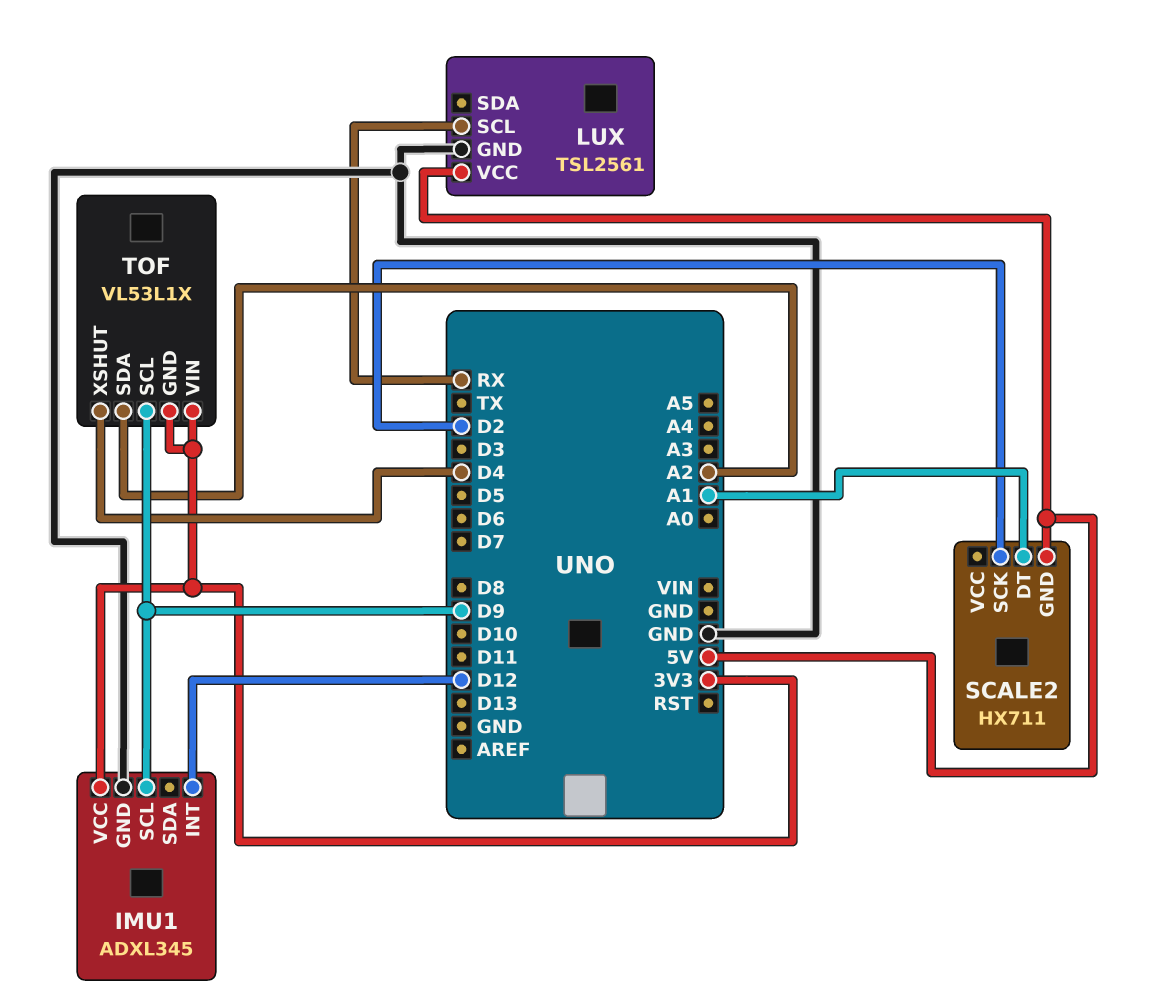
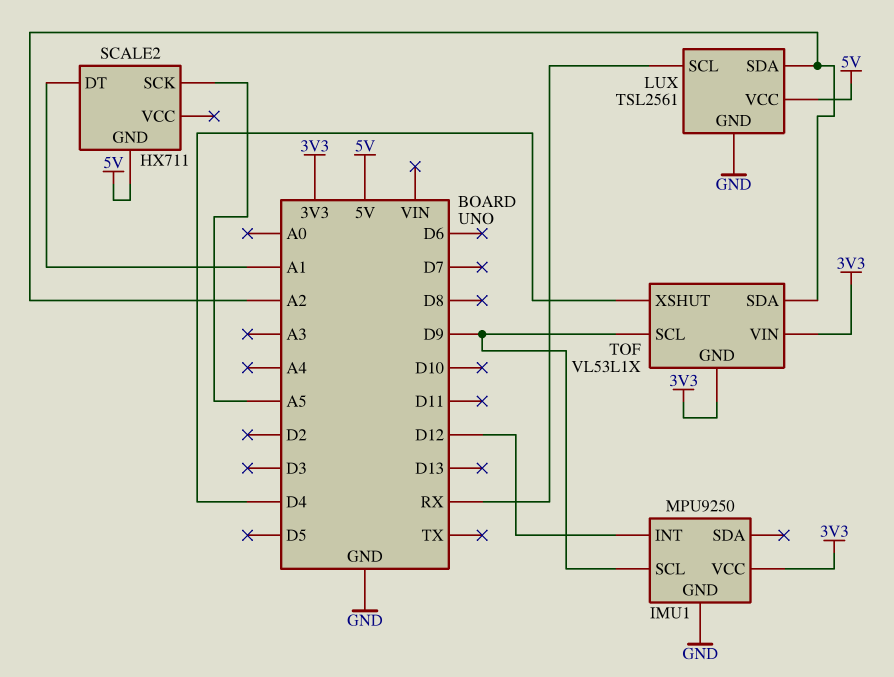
IMU1: ADXL345 -> MPU9250
LUX pin SDA: none -> A2
SCALE2 pin SCK: D2 -> A5

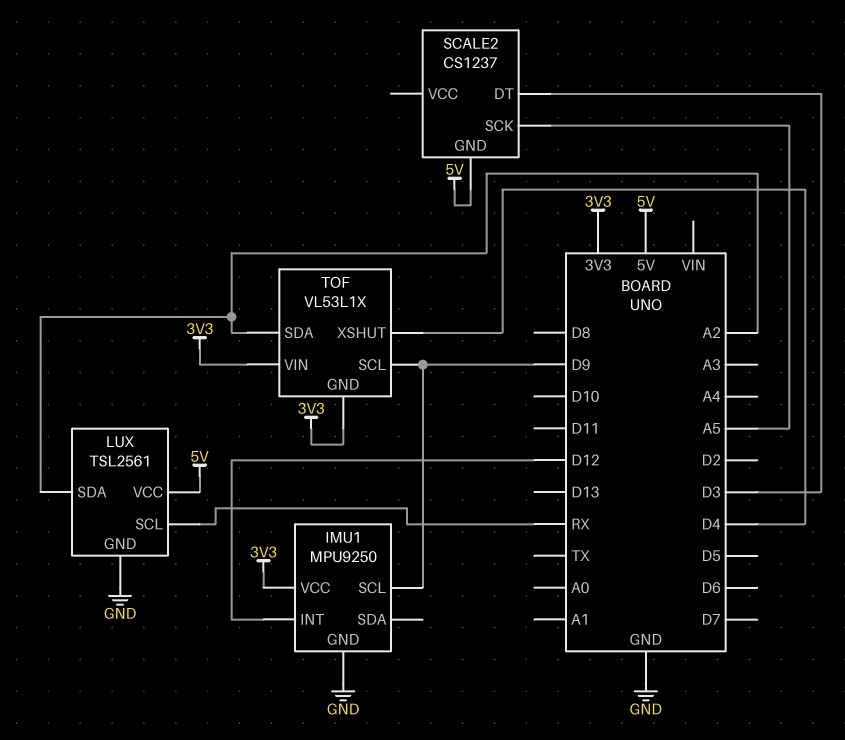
SCALE2: HX711 -> CS1237
SCALE2 pin DT: A1 -> D3

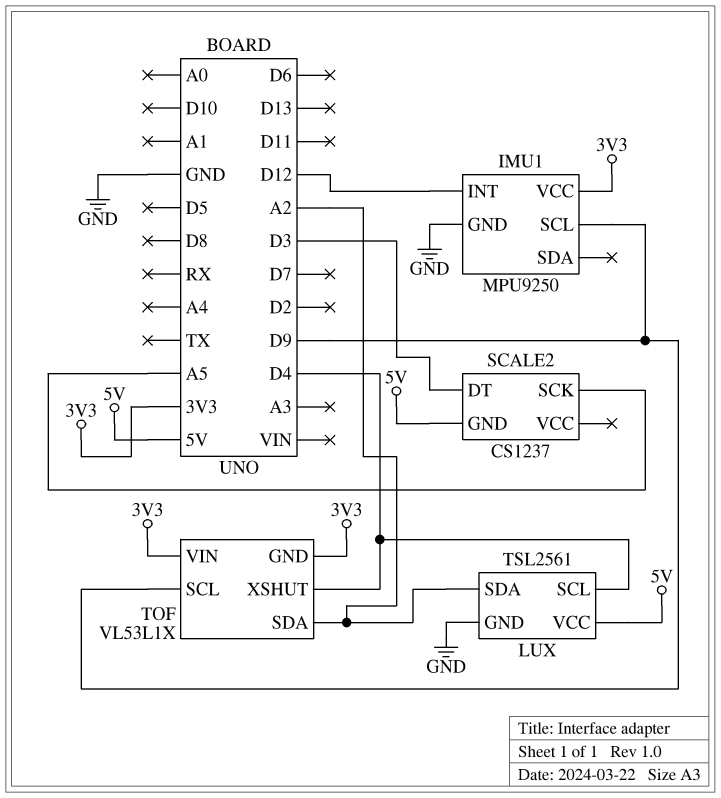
LUX pin SCL: RX -> D4

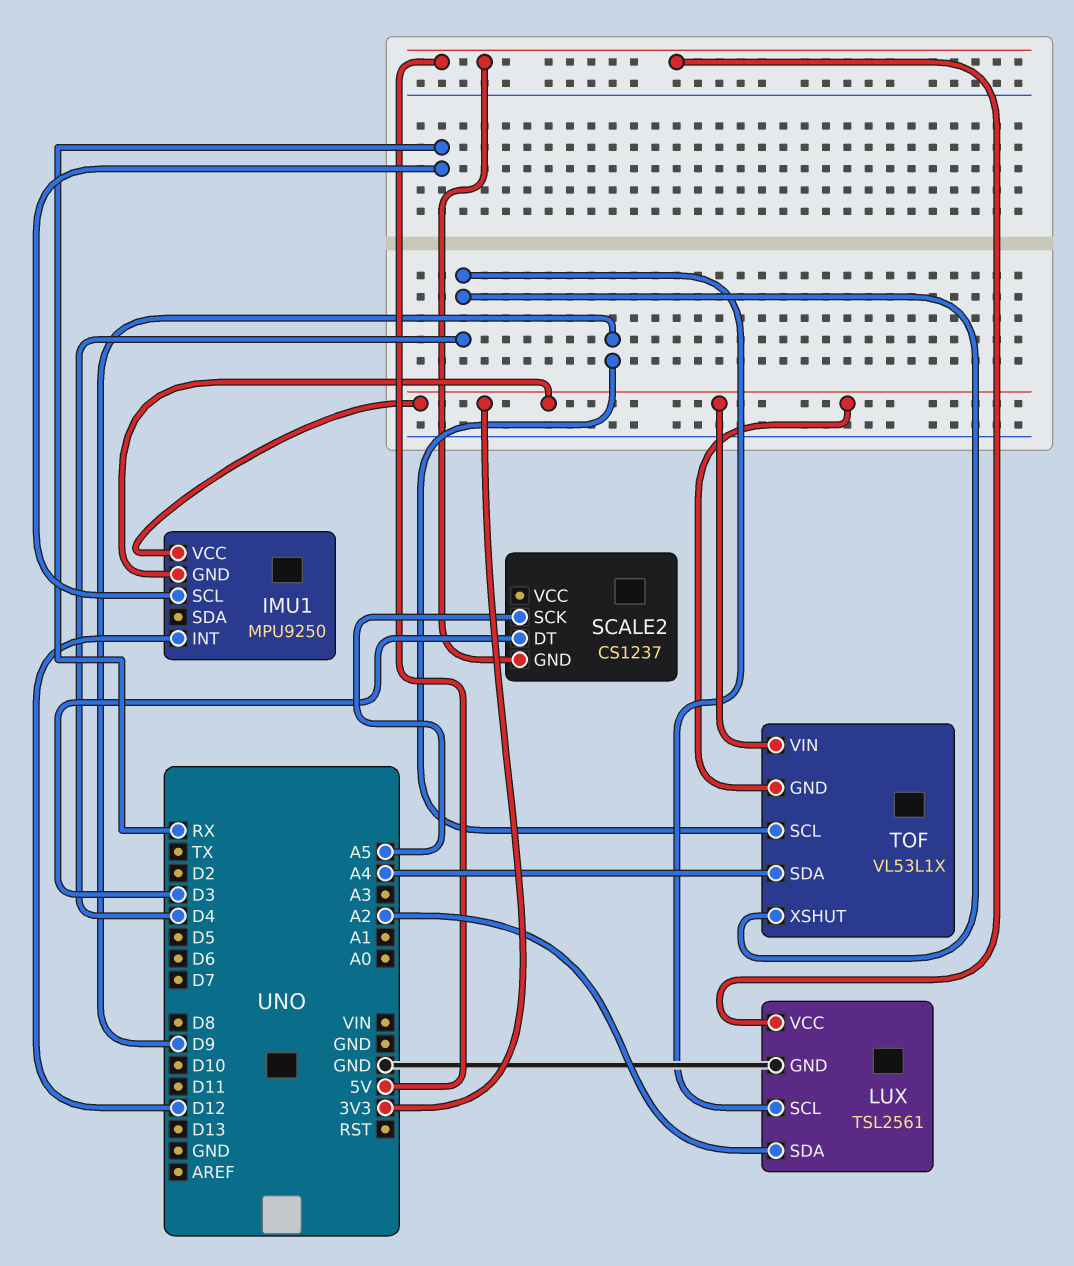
IMU1 pin GND: GND -> 3V3
IMU1 pin SCL: D9 -> RX
TOF pin SDA: A2 -> A4

